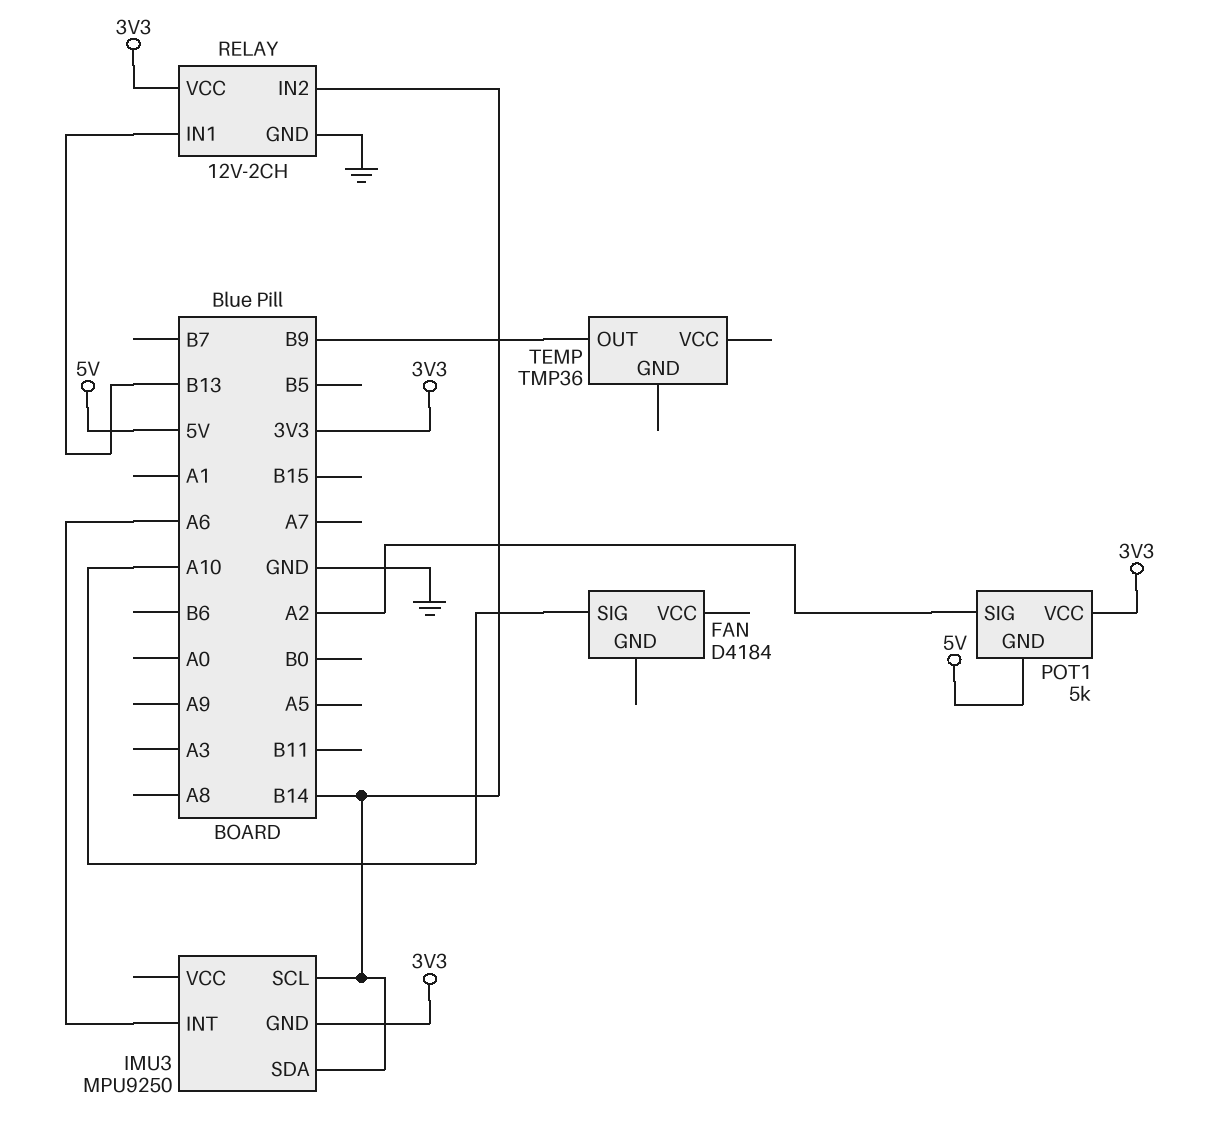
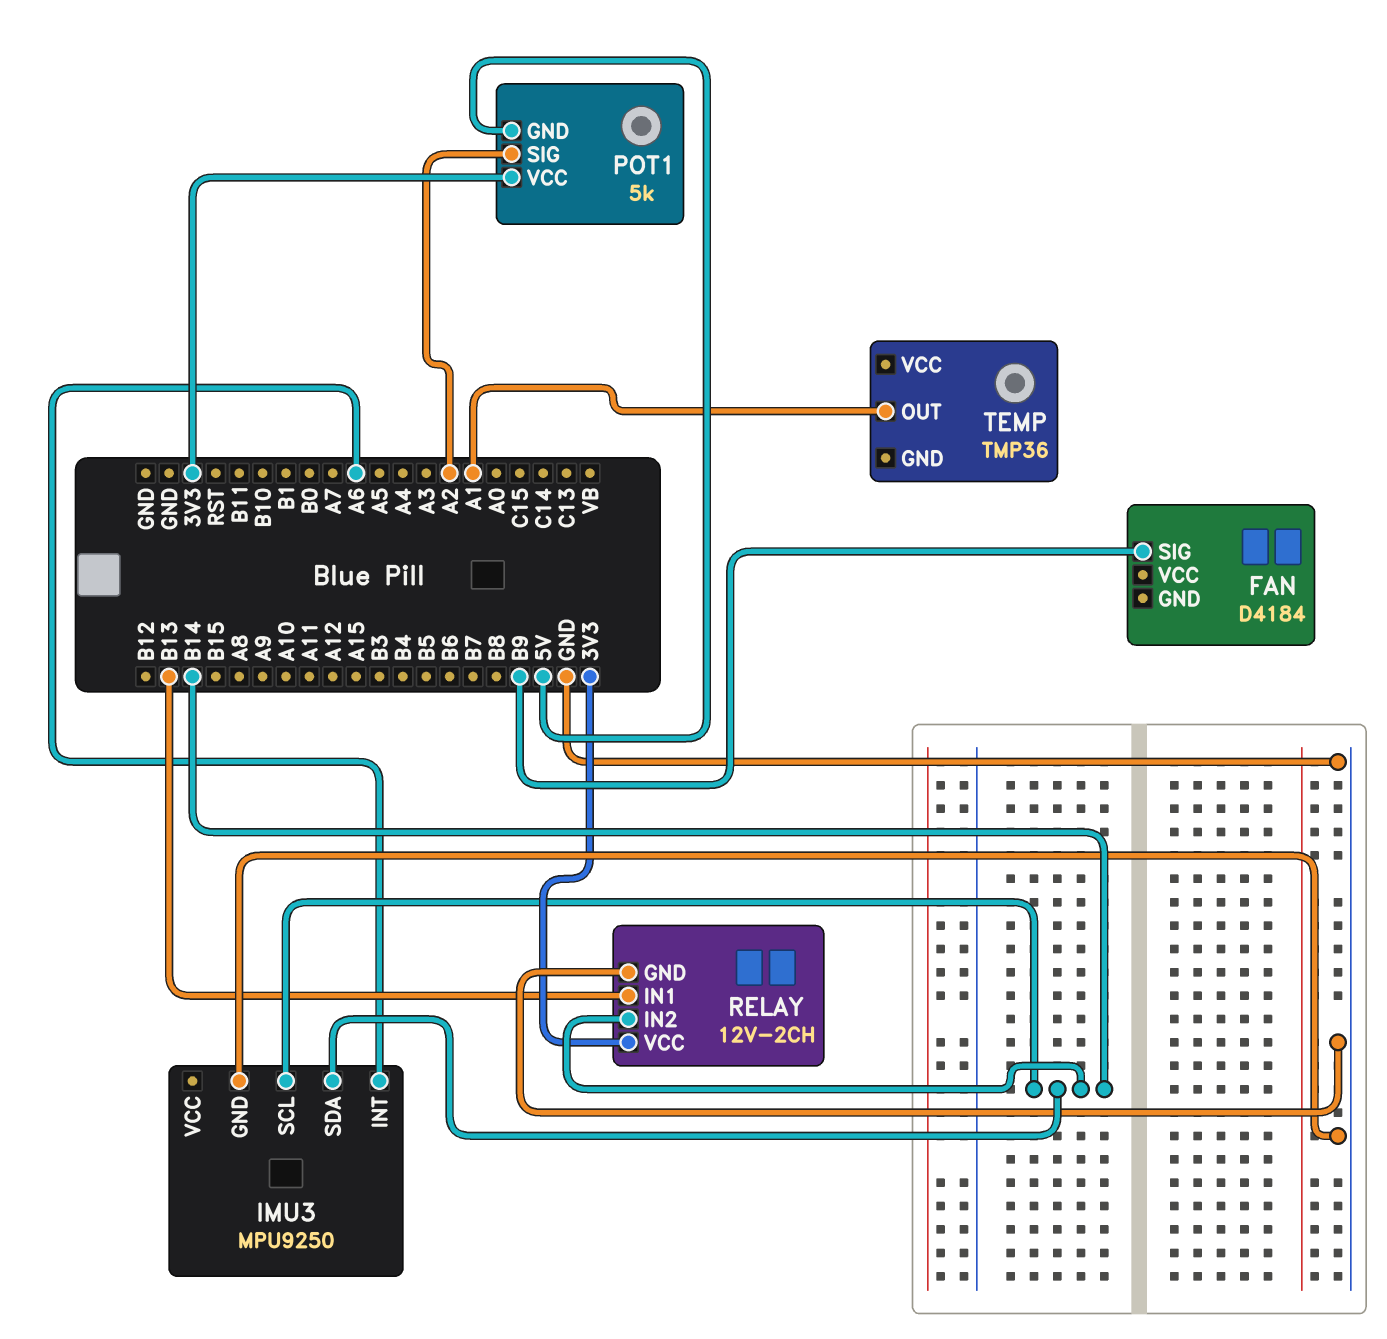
FAN pin SIG: A10 -> B9
IMU3 pin GND: 3V3 -> GND
TEMP pin OUT: B9 -> A1

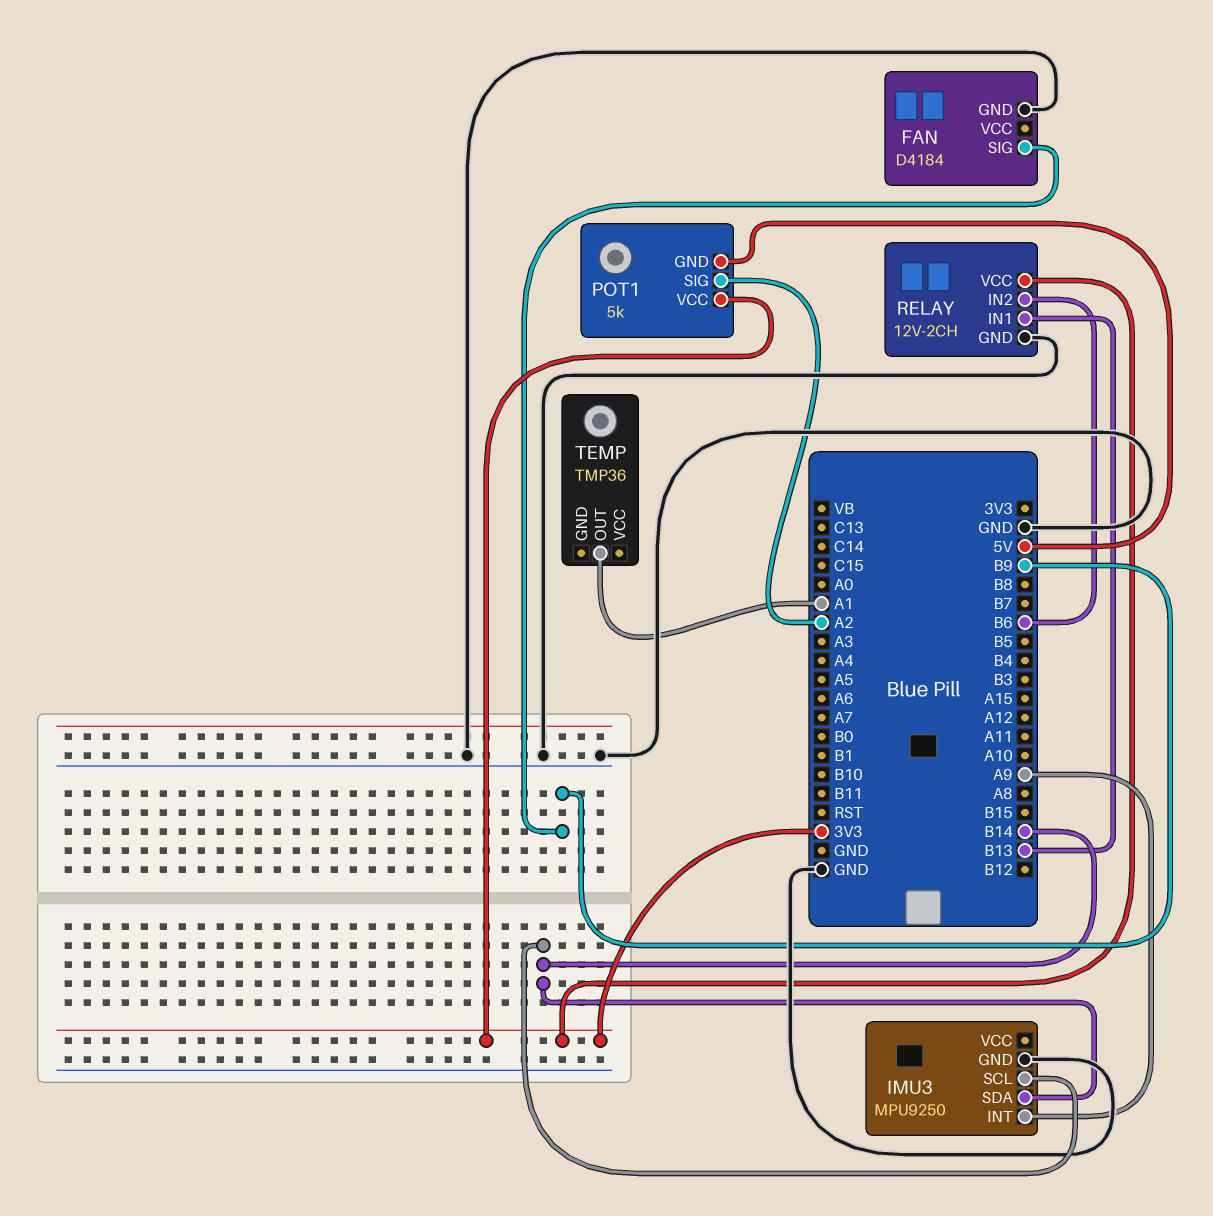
FAN pin GND: none -> GND
IMU3 pin INT: A6 -> A9
RELAY pin IN2: B14 -> B6

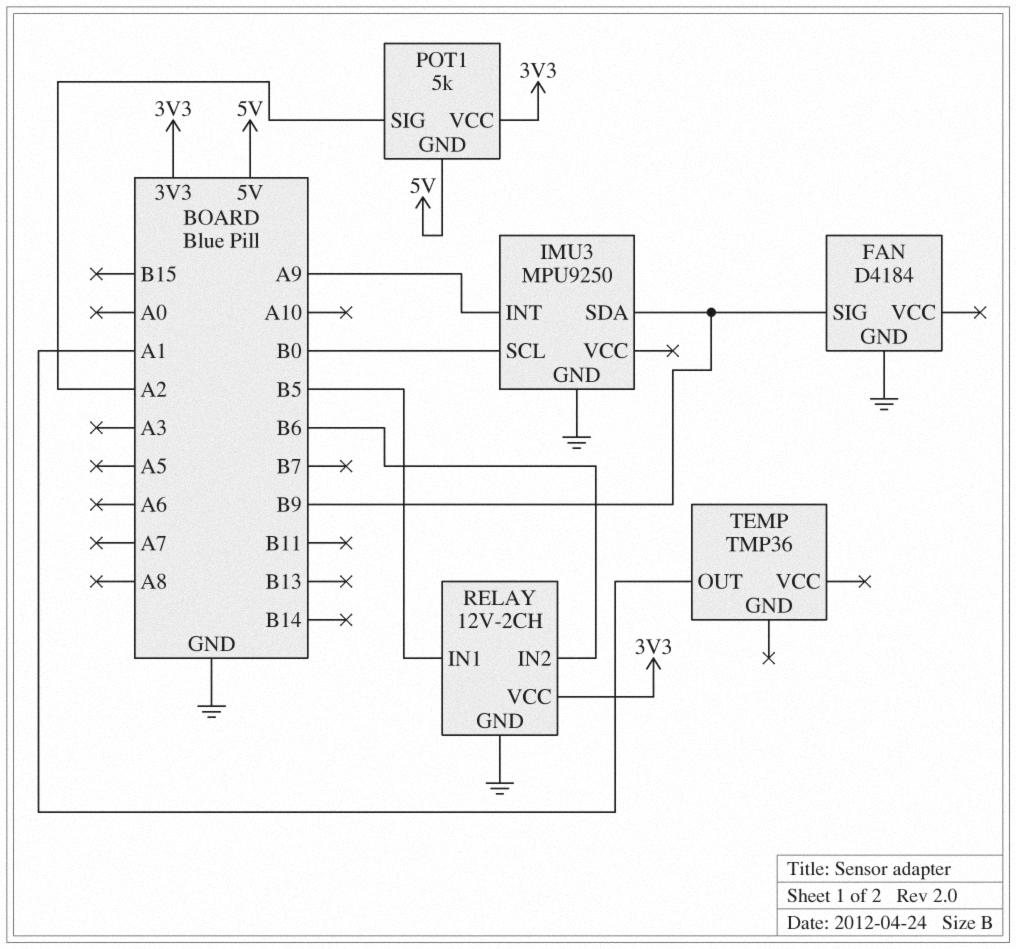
IMU3 pin SCL: B14 -> B0
IMU3 pin SDA: B14 -> B9
RELAY pin IN1: B13 -> B5

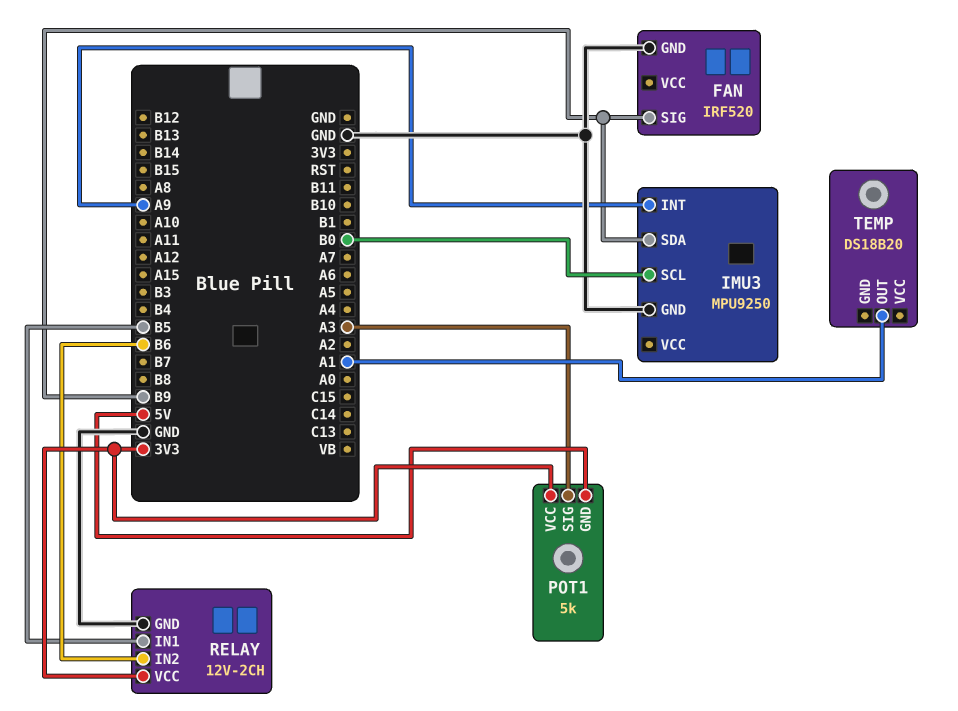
FAN: D4184 -> IRF520
POT1 pin SIG: A2 -> A3
TEMP: TMP36 -> DS18B20

